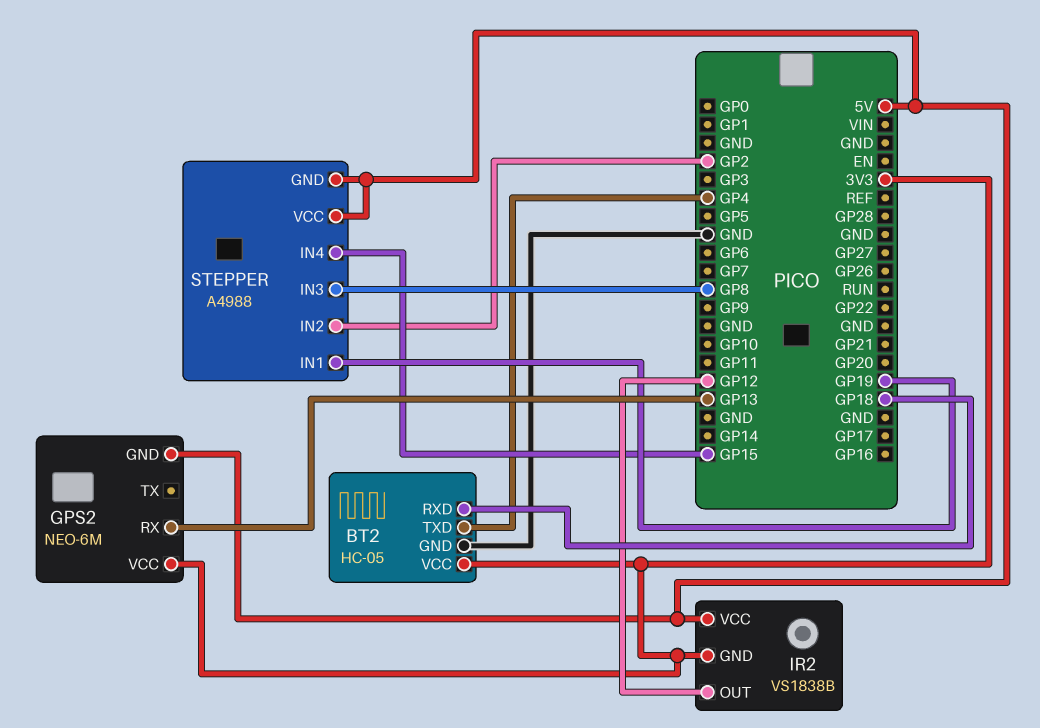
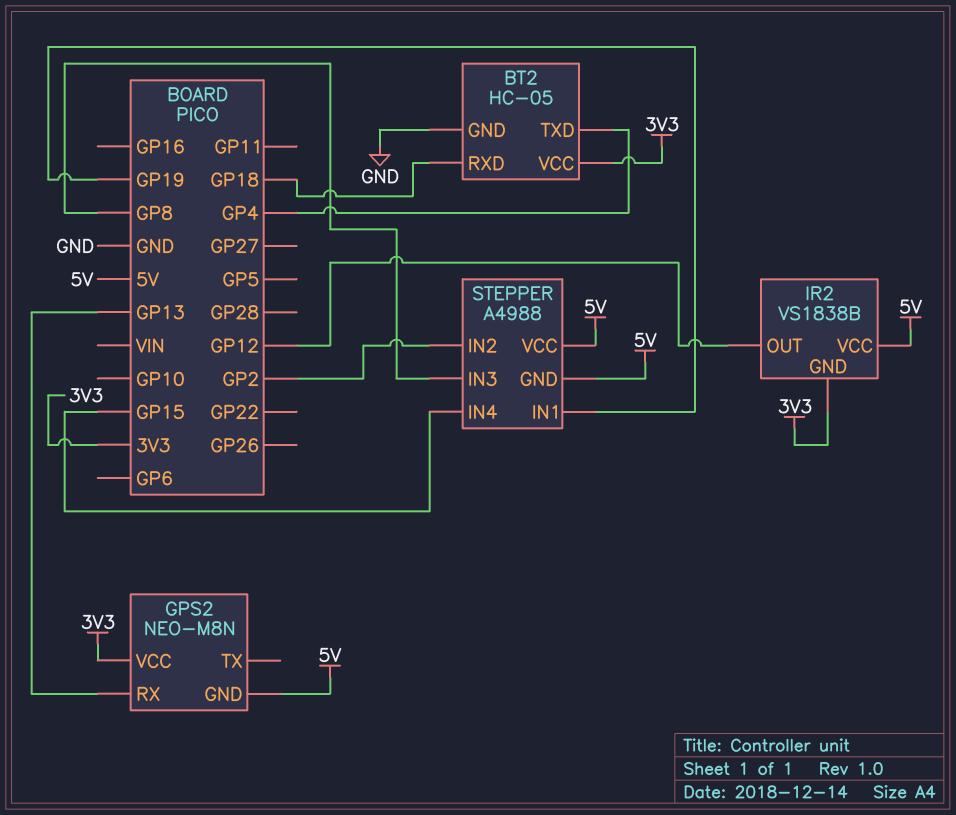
GPS2: NEO-6M -> NEO-M8N

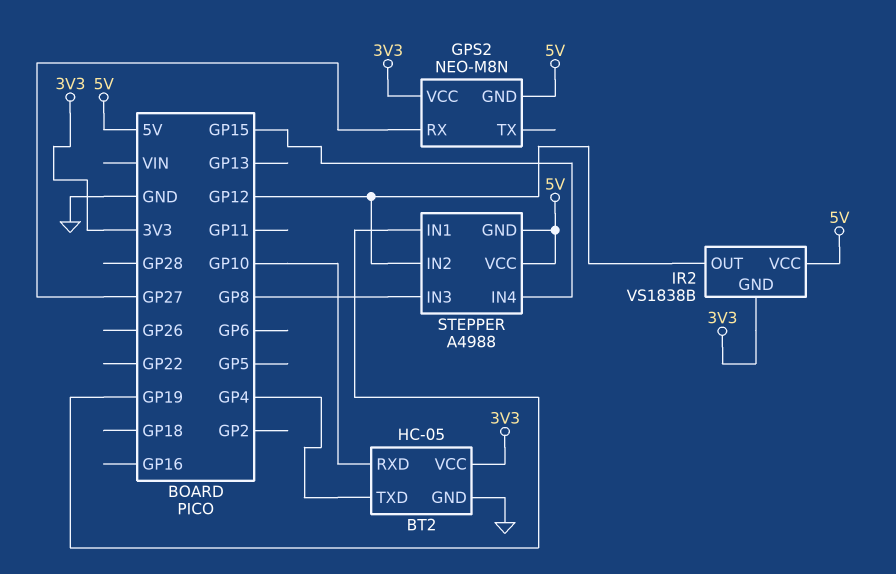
BT2 pin RXD: GP18 -> GP10
GPS2 pin RX: GP13 -> GP27
STEPPER pin IN2: GP2 -> GP12

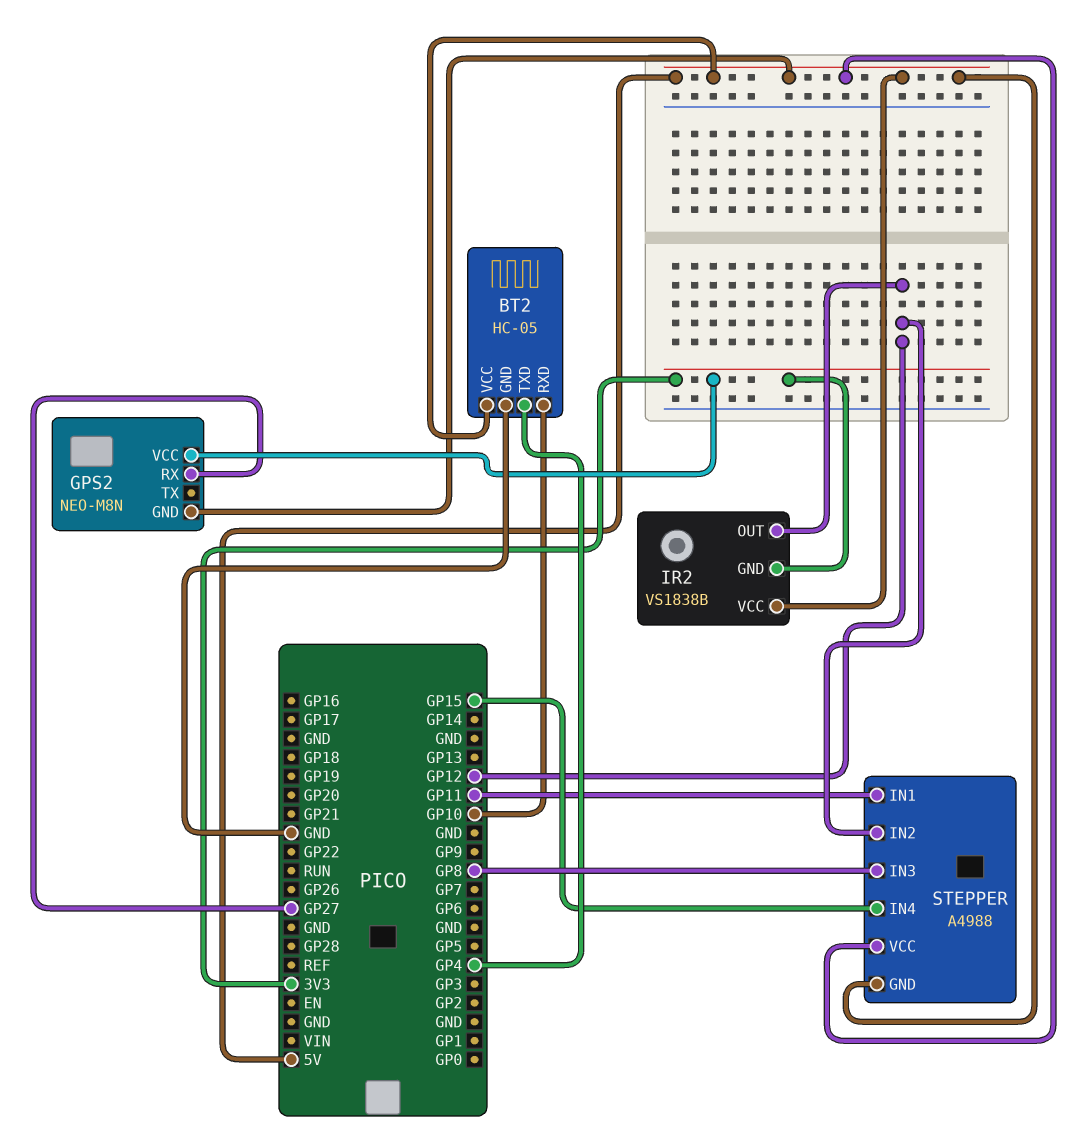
BT2 pin VCC: 3V3 -> 5V
STEPPER pin IN1: GP19 -> GP11

